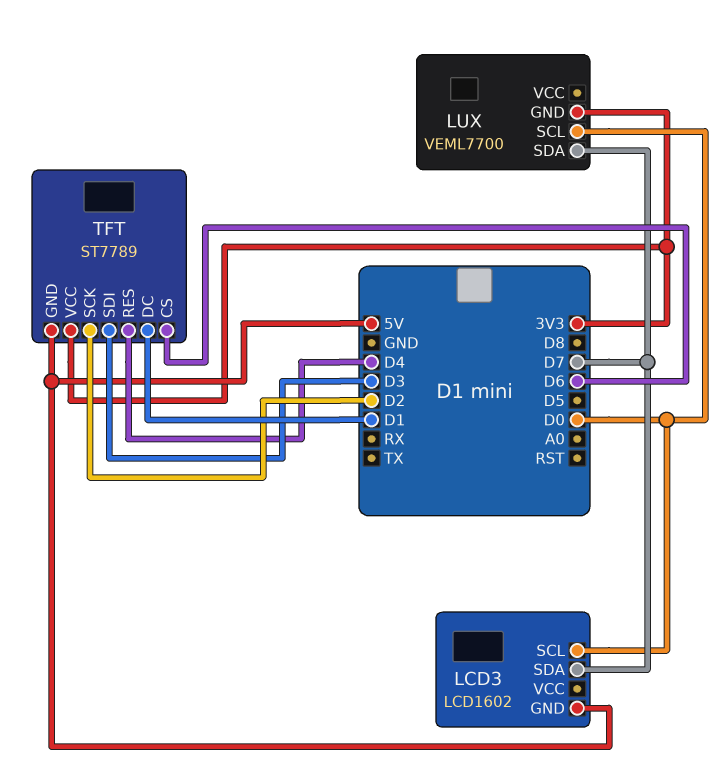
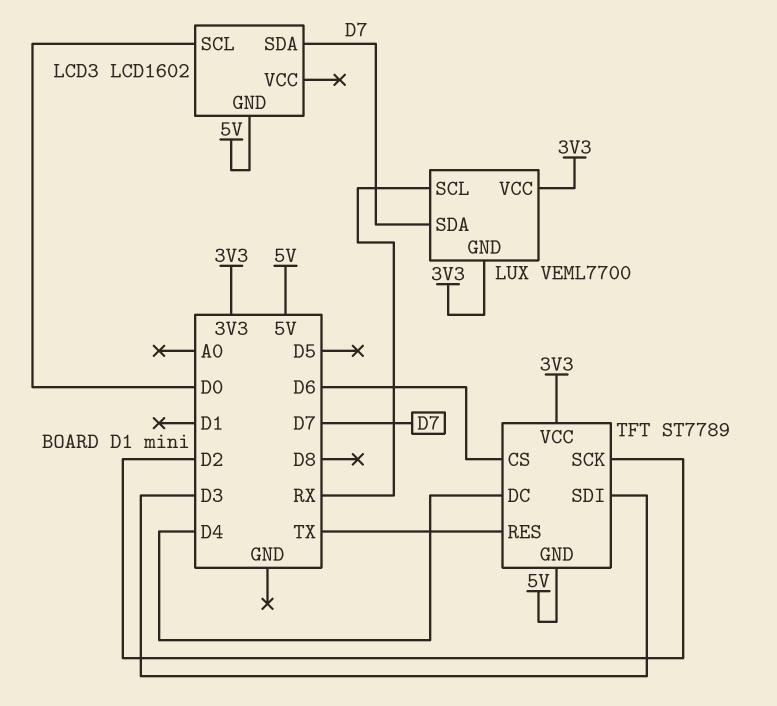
LUX pin SCL: D0 -> RX
LUX pin VCC: none -> 3V3
TFT pin DC: D1 -> D4
TFT pin RES: D4 -> TX

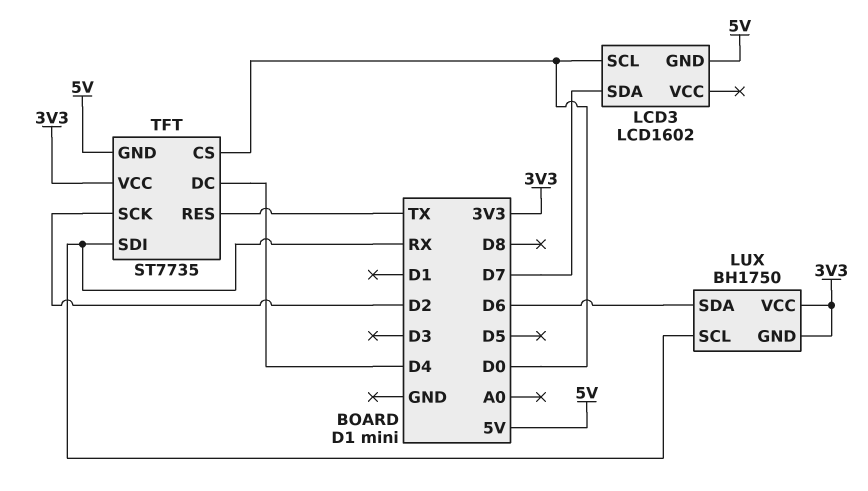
LUX: VEML7700 -> BH1750
LUX pin SDA: D7 -> D6
TFT: ST7789 -> ST7735
TFT pin CS: D6 -> D0
TFT pin SDI: D3 -> RX

